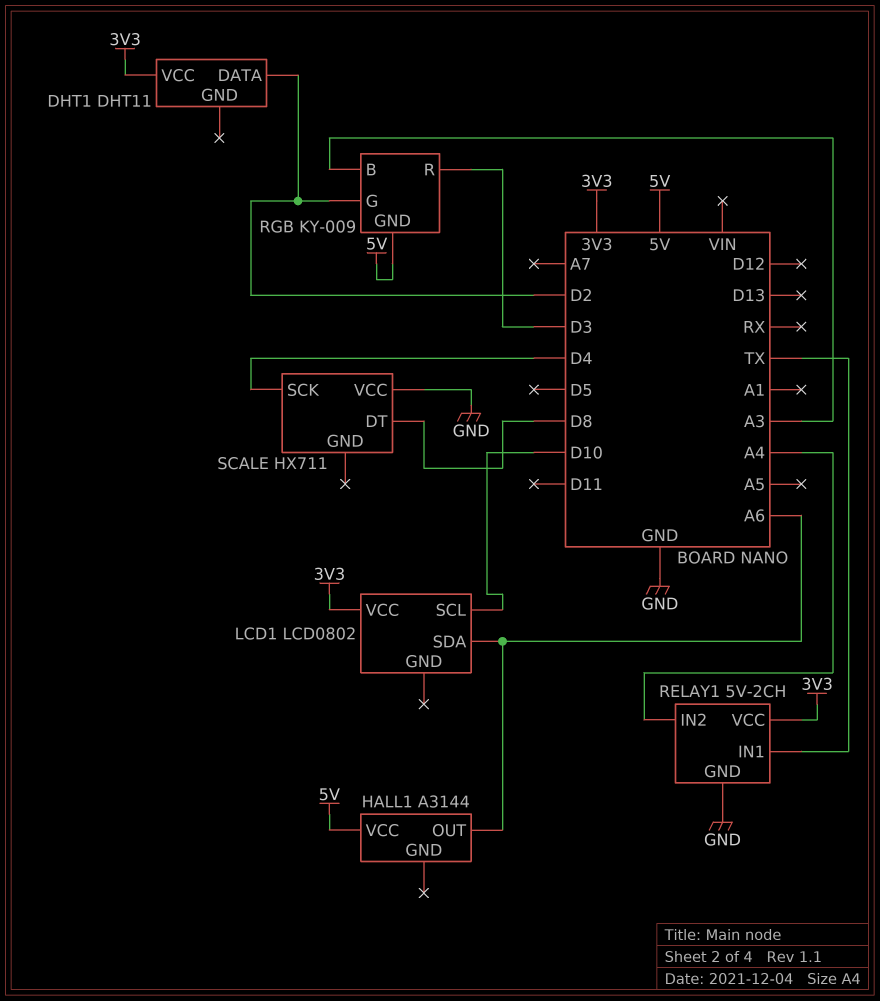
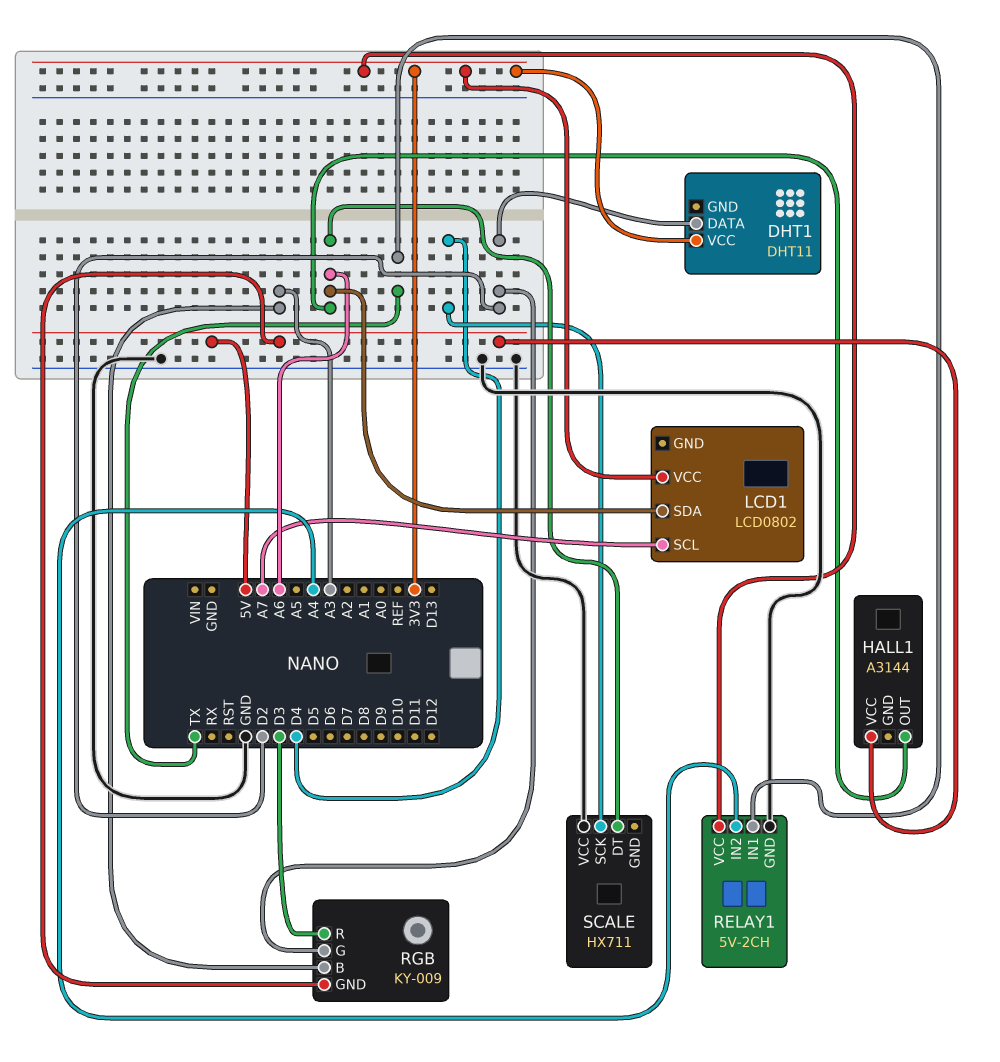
LCD1 pin SCL: D10 -> A7
SCALE pin DT: D8 -> A6

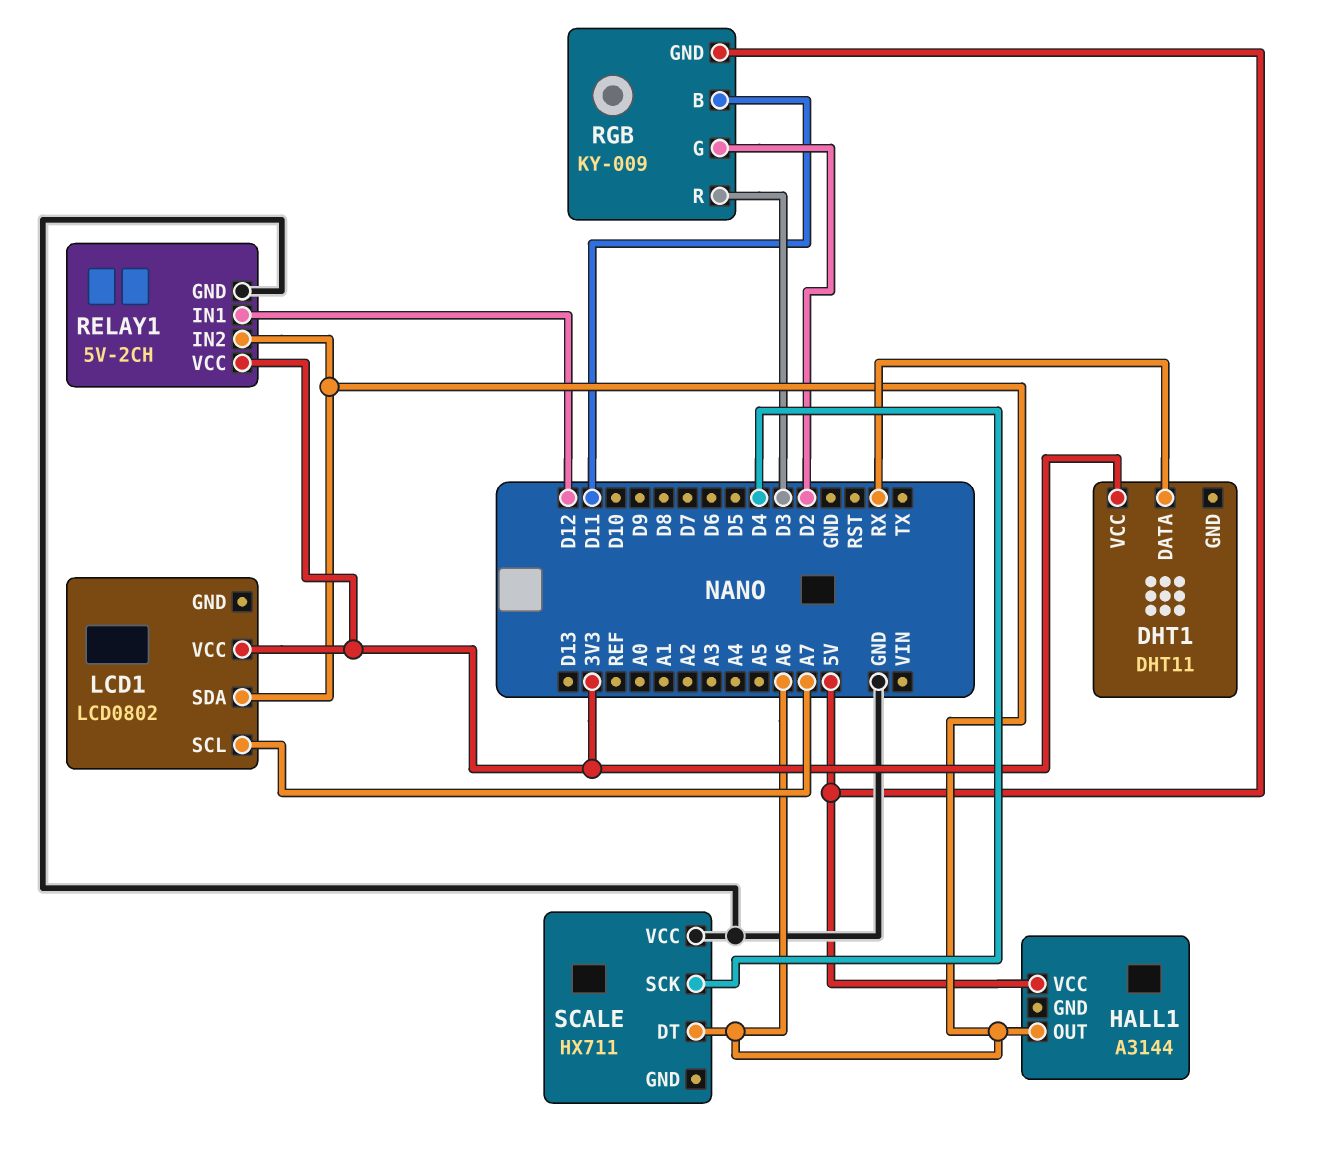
DHT1 pin DATA: D2 -> RX
RELAY1 pin IN1: TX -> D12
RELAY1 pin IN2: A4 -> A6
RGB pin B: A3 -> D11

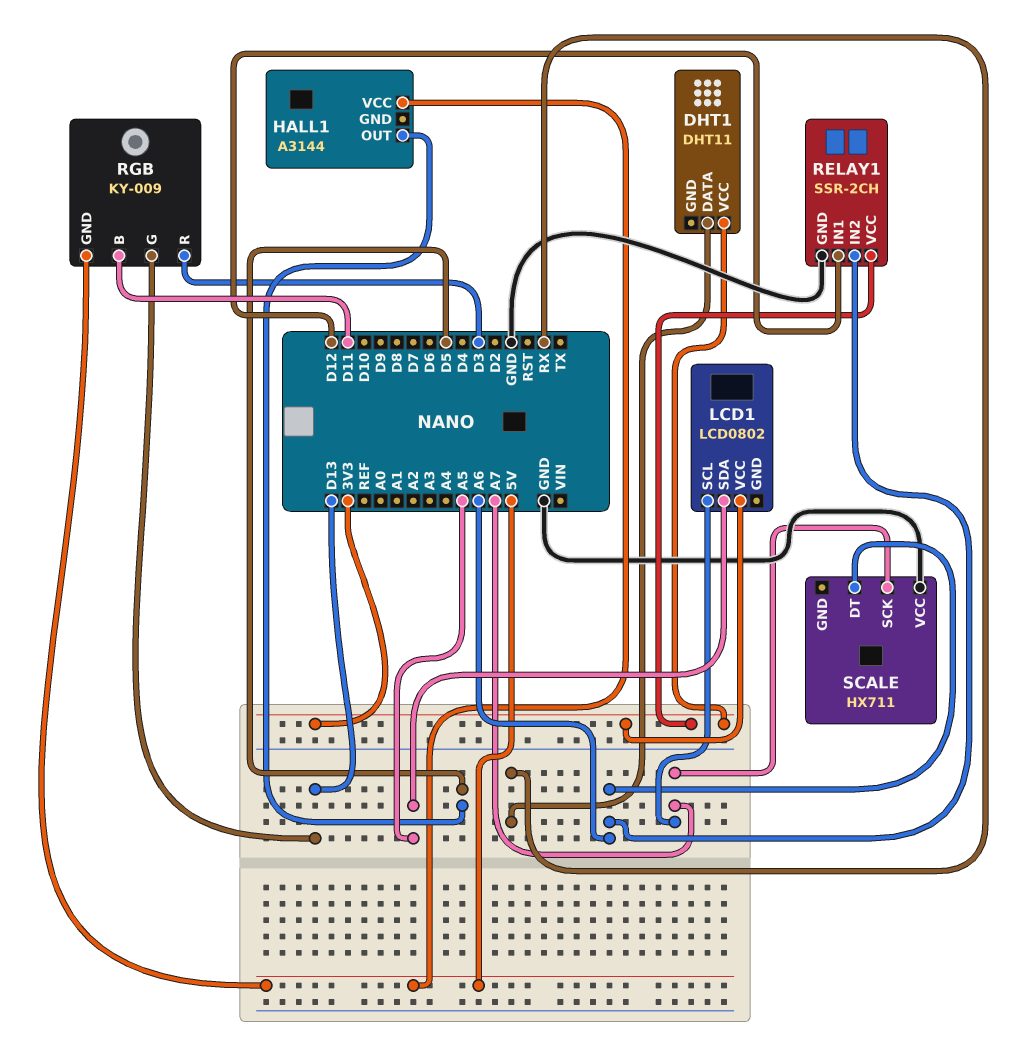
HALL1 pin OUT: A6 -> D5
LCD1 pin SDA: A6 -> A5
RELAY1: 5V-2CH -> SSR-2CH
RGB pin G: D2 -> D13
SCALE pin SCK: D4 -> A7

